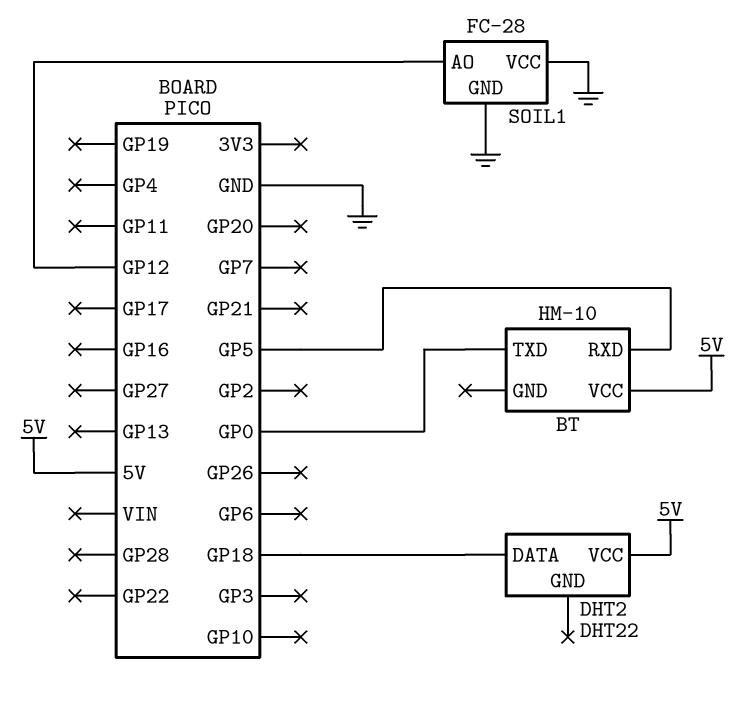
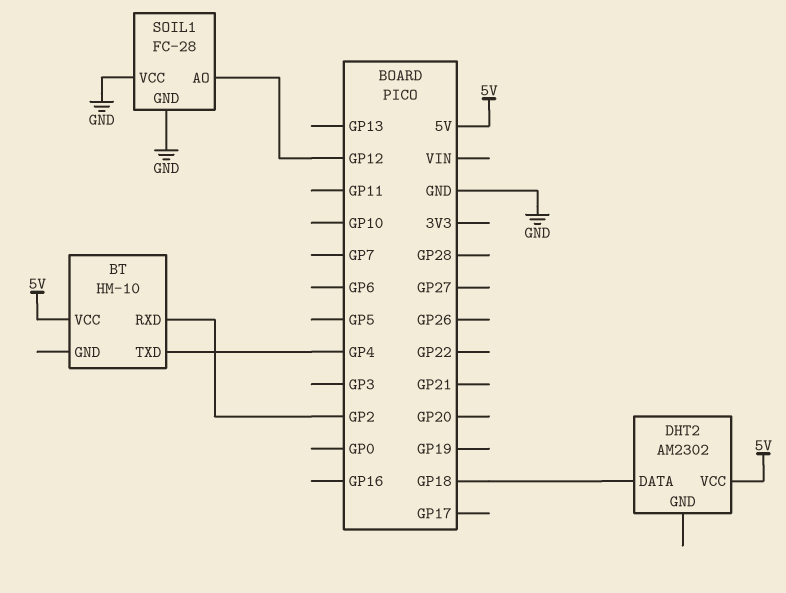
BT pin RXD: GP5 -> GP2
BT pin TXD: GP0 -> GP4
DHT2: DHT22 -> AM2302

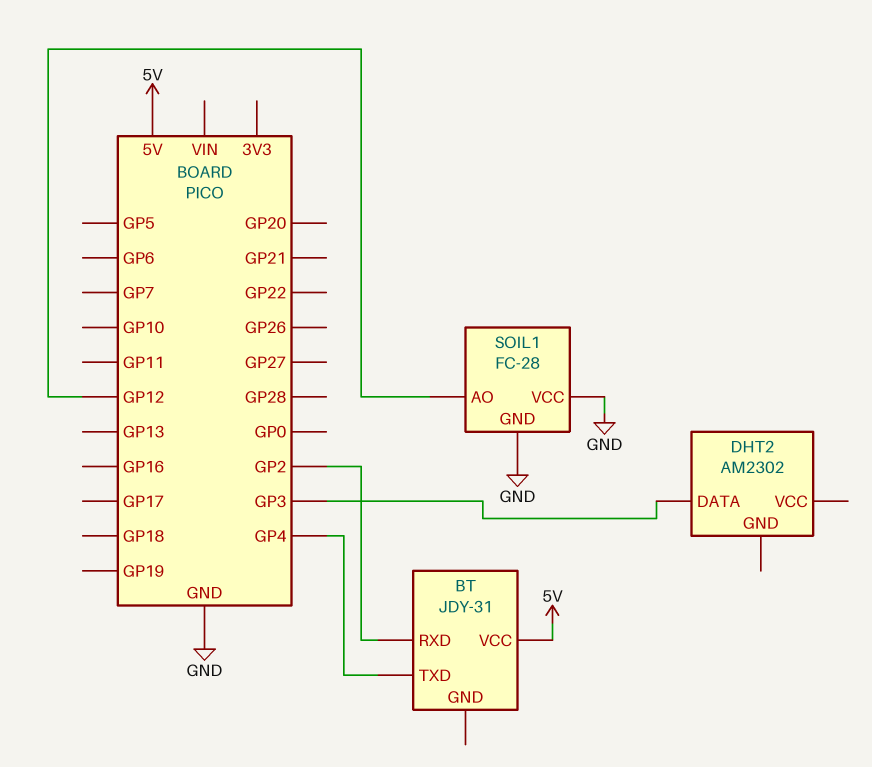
BT: HM-10 -> JDY-31
DHT2 pin DATA: GP18 -> GP3
DHT2 pin VCC: 5V -> none

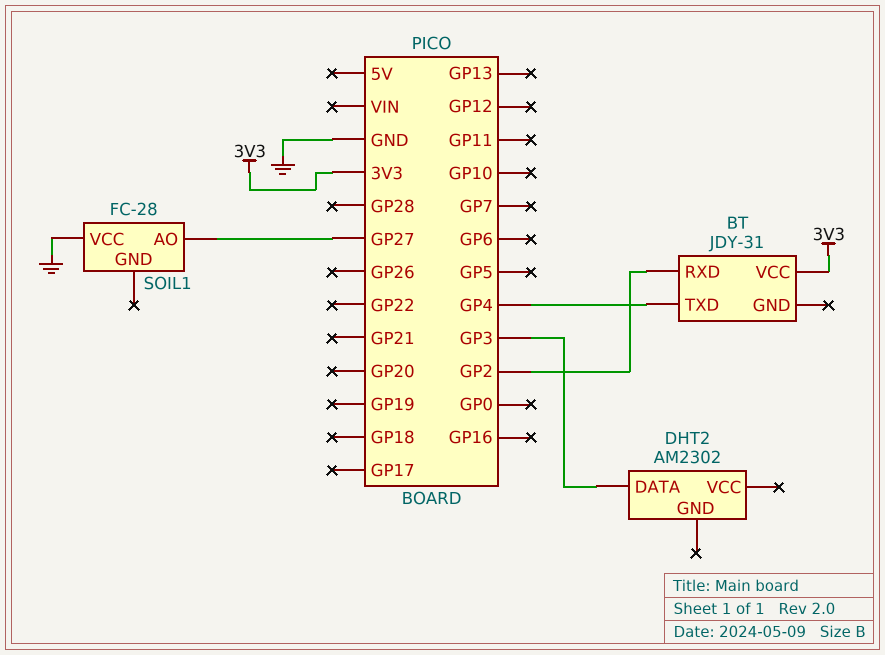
BT pin VCC: 5V -> 3V3
SOIL1 pin AO: GP12 -> GP27
SOIL1 pin GND: GND -> none

